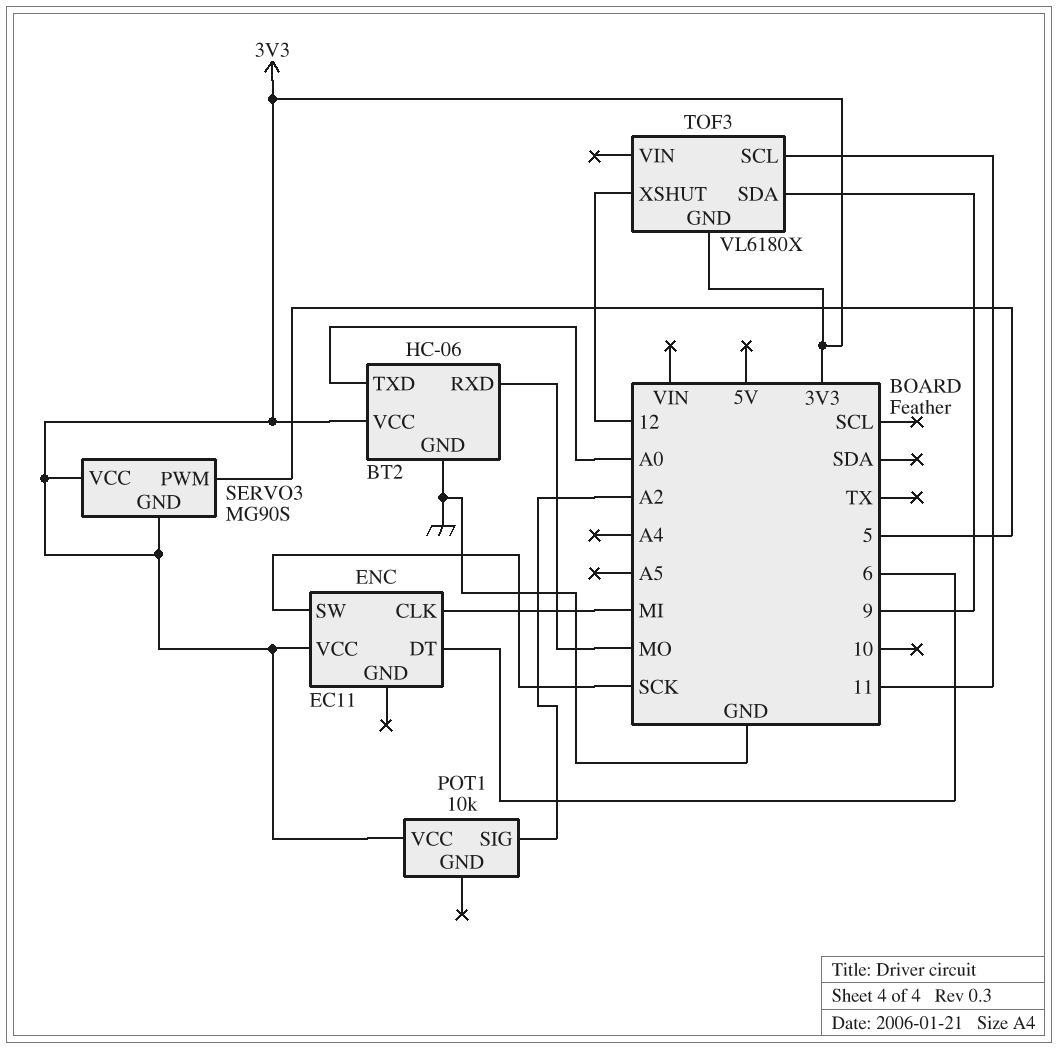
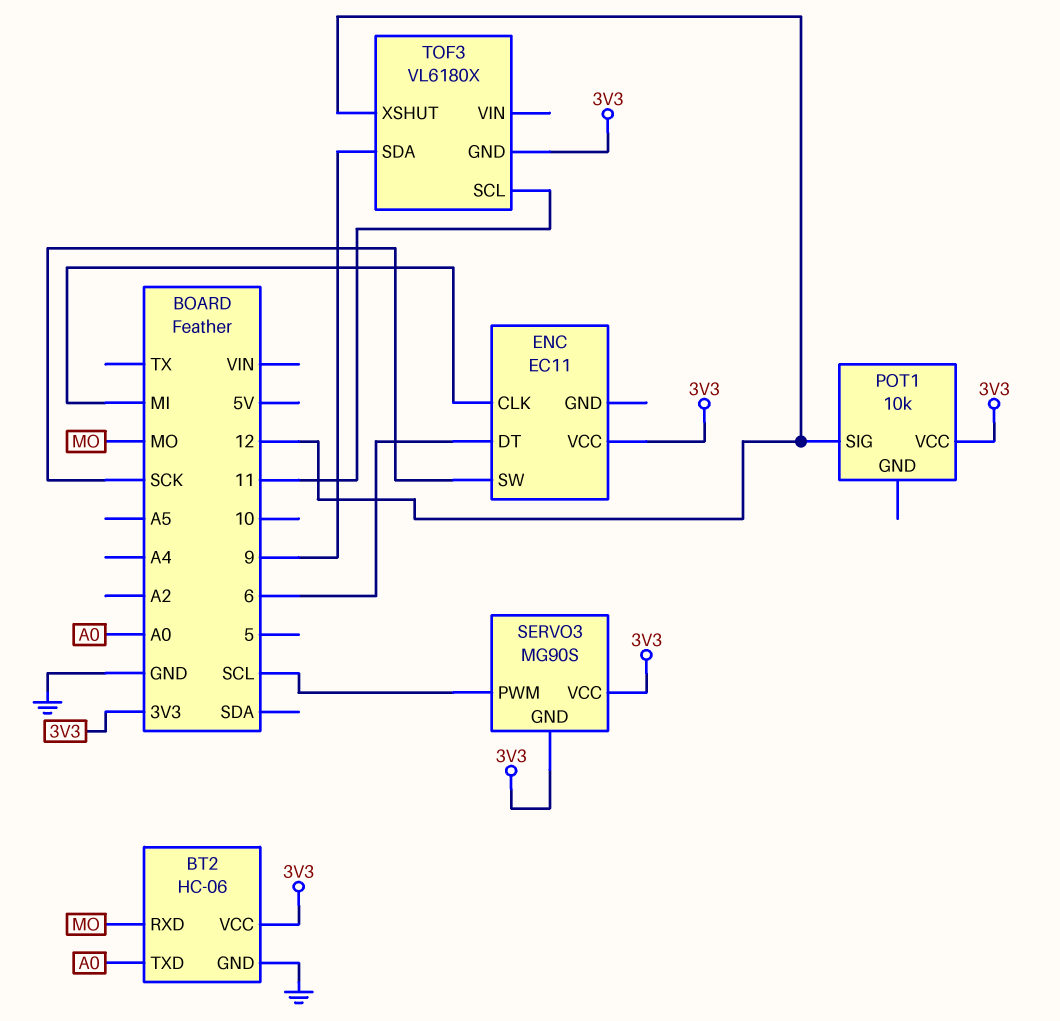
POT1 pin SIG: A2 -> 12
SERVO3 pin PWM: 5 -> SCL

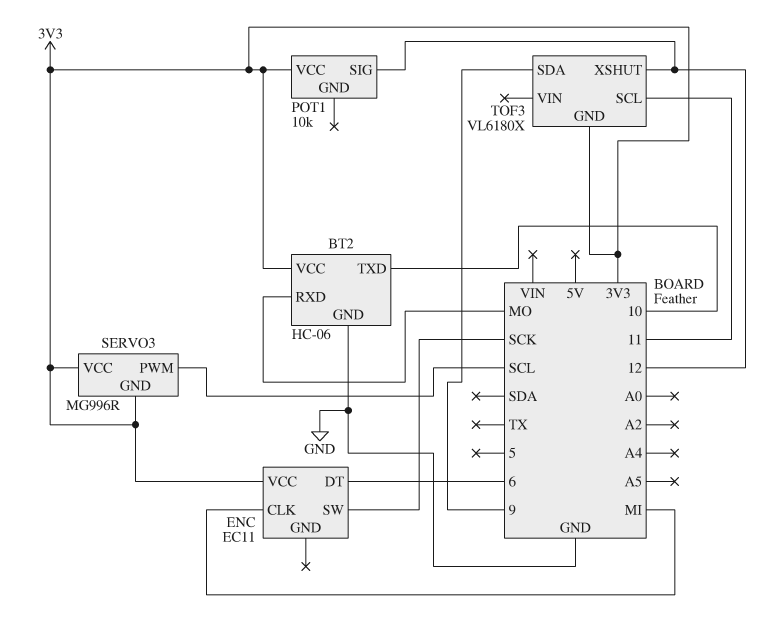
BT2 pin TXD: A0 -> 10
SERVO3: MG90S -> MG996R

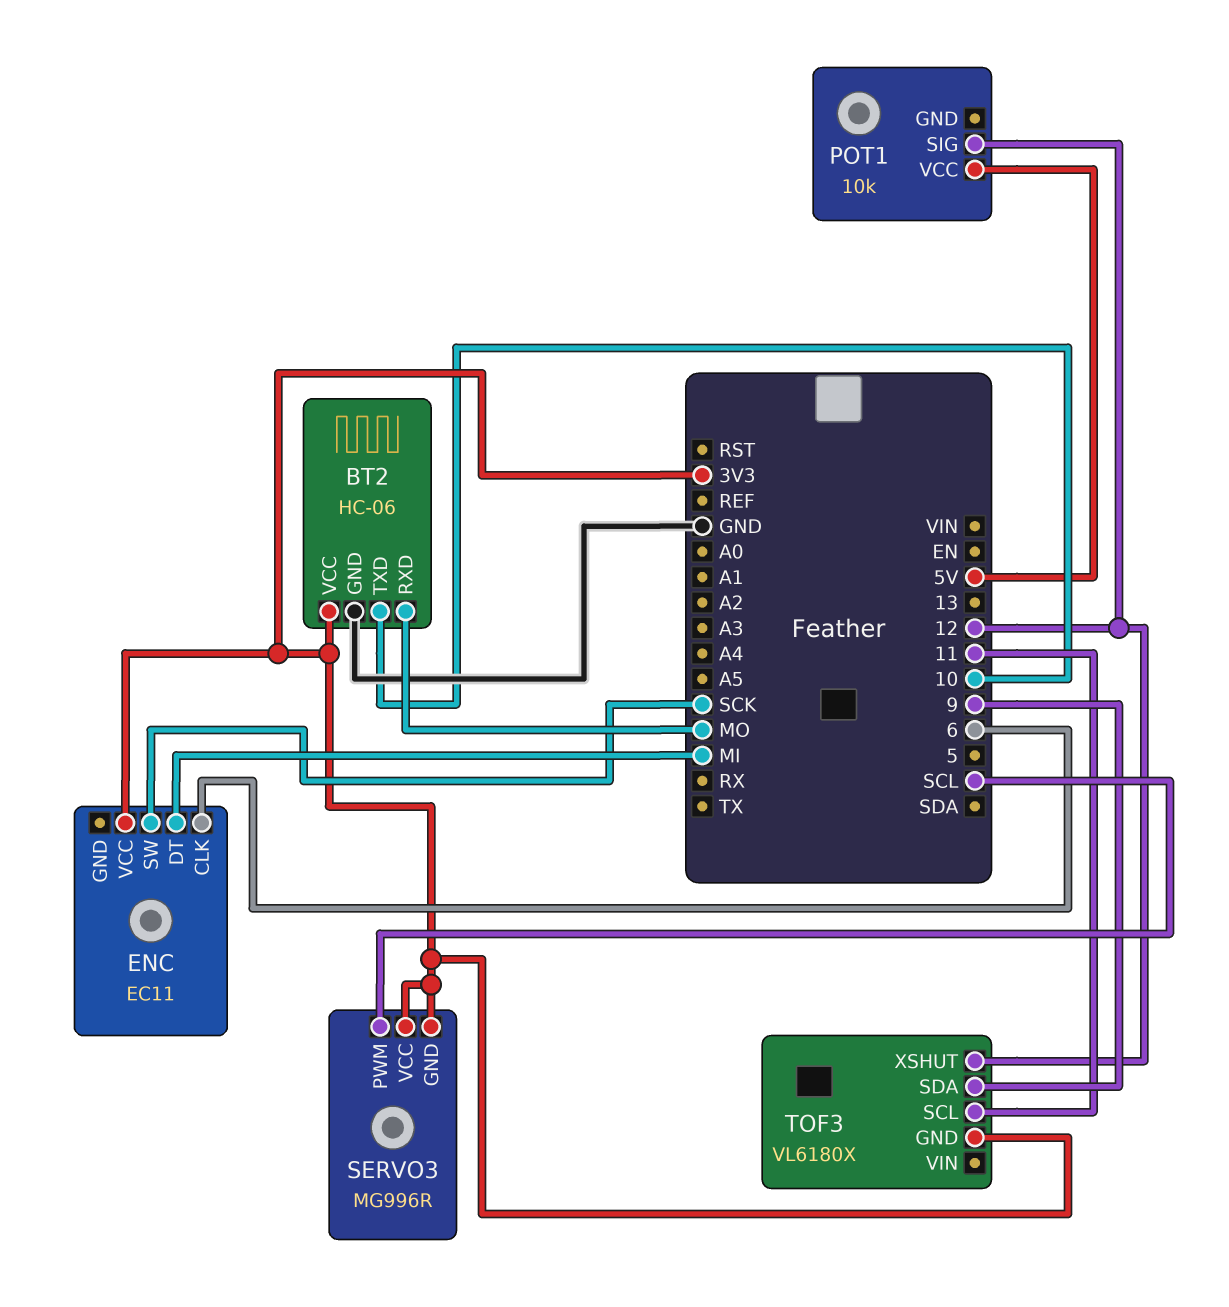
ENC pin CLK: MI -> 6
ENC pin DT: 6 -> MI
POT1 pin VCC: 3V3 -> 5V

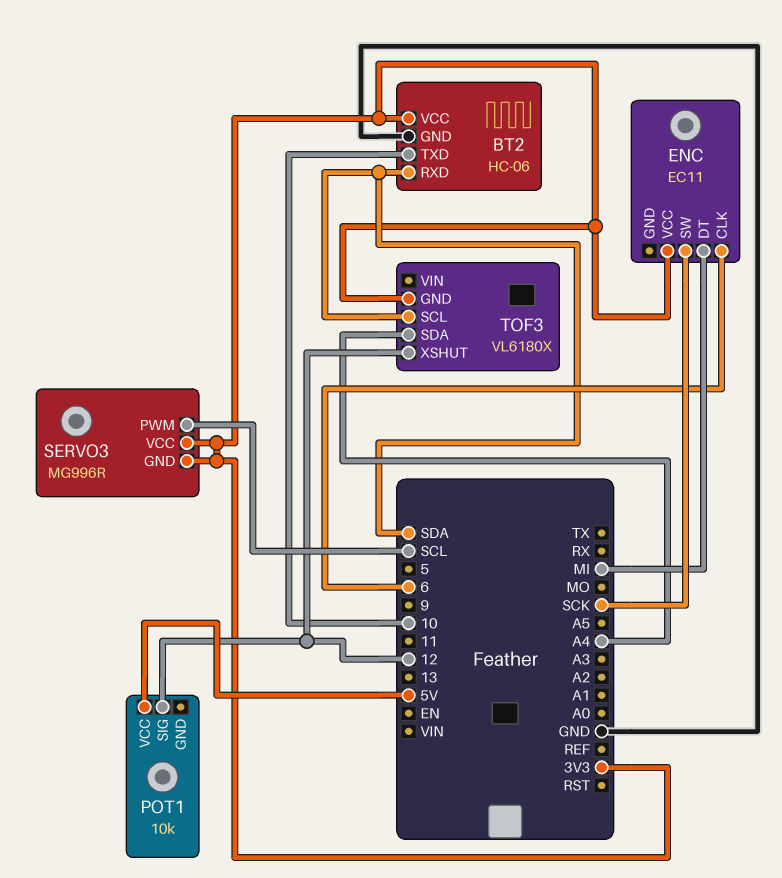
BT2 pin RXD: MO -> SDA
TOF3 pin SCL: 11 -> SDA
TOF3 pin SDA: 9 -> A4

